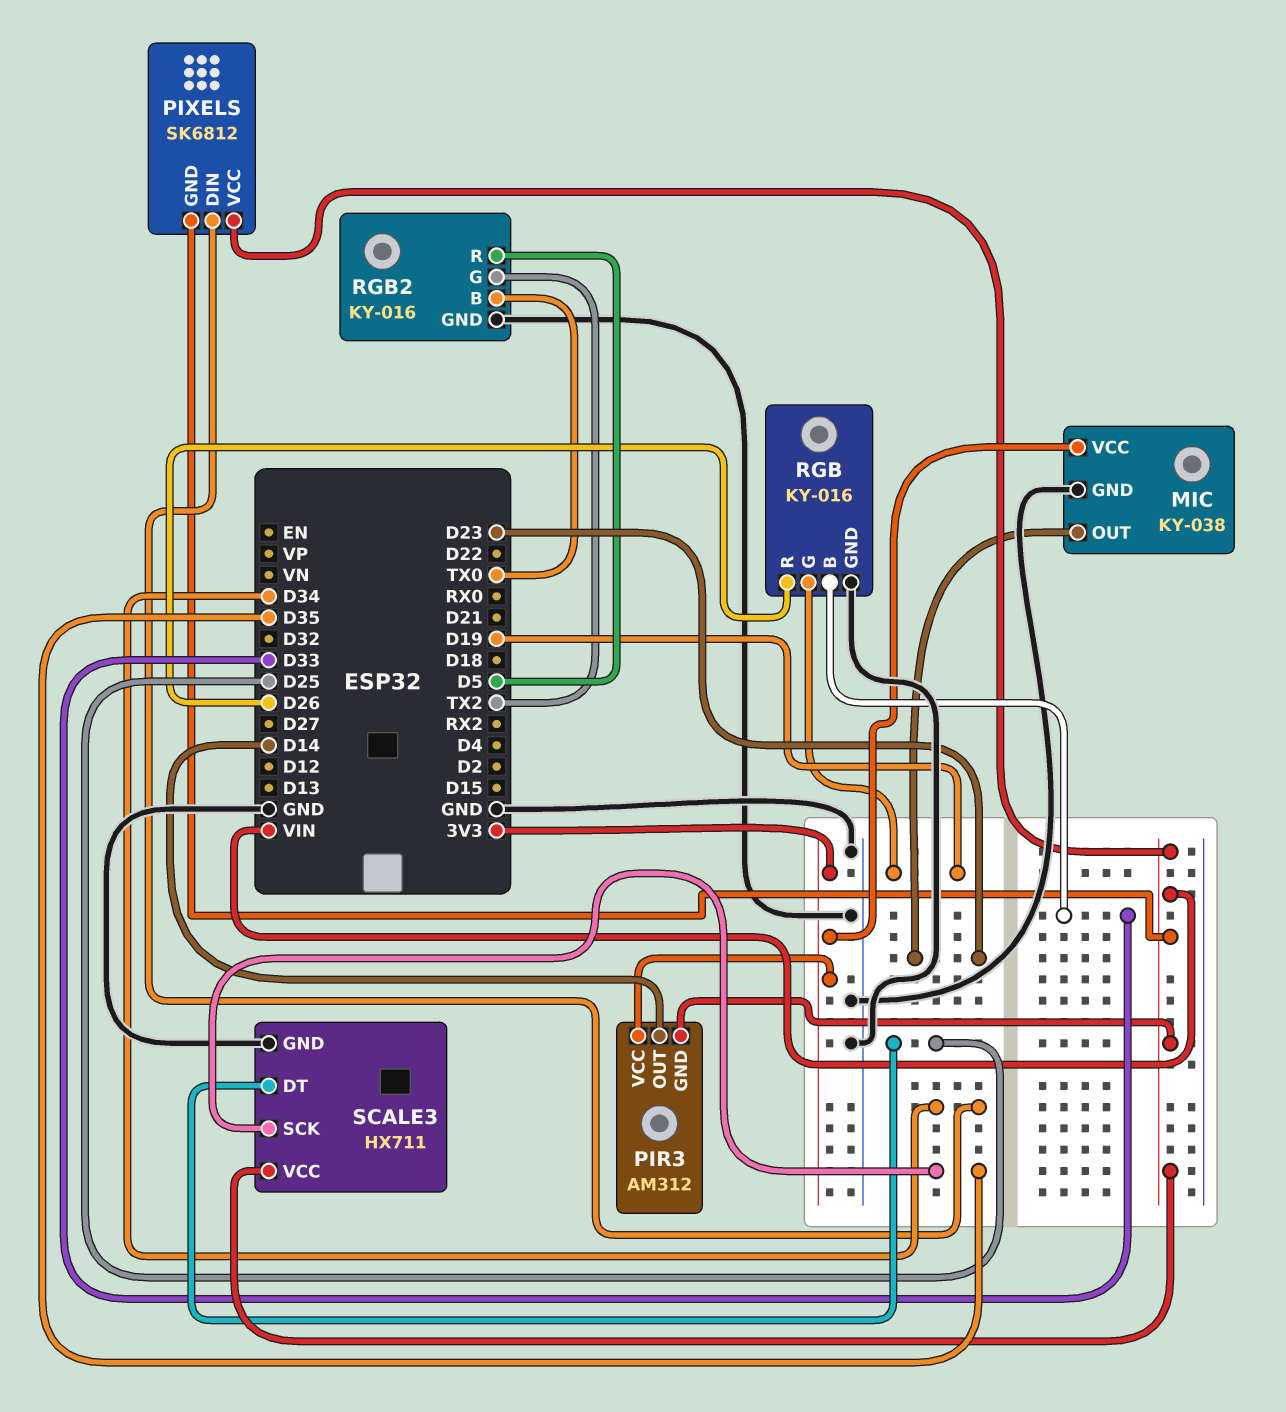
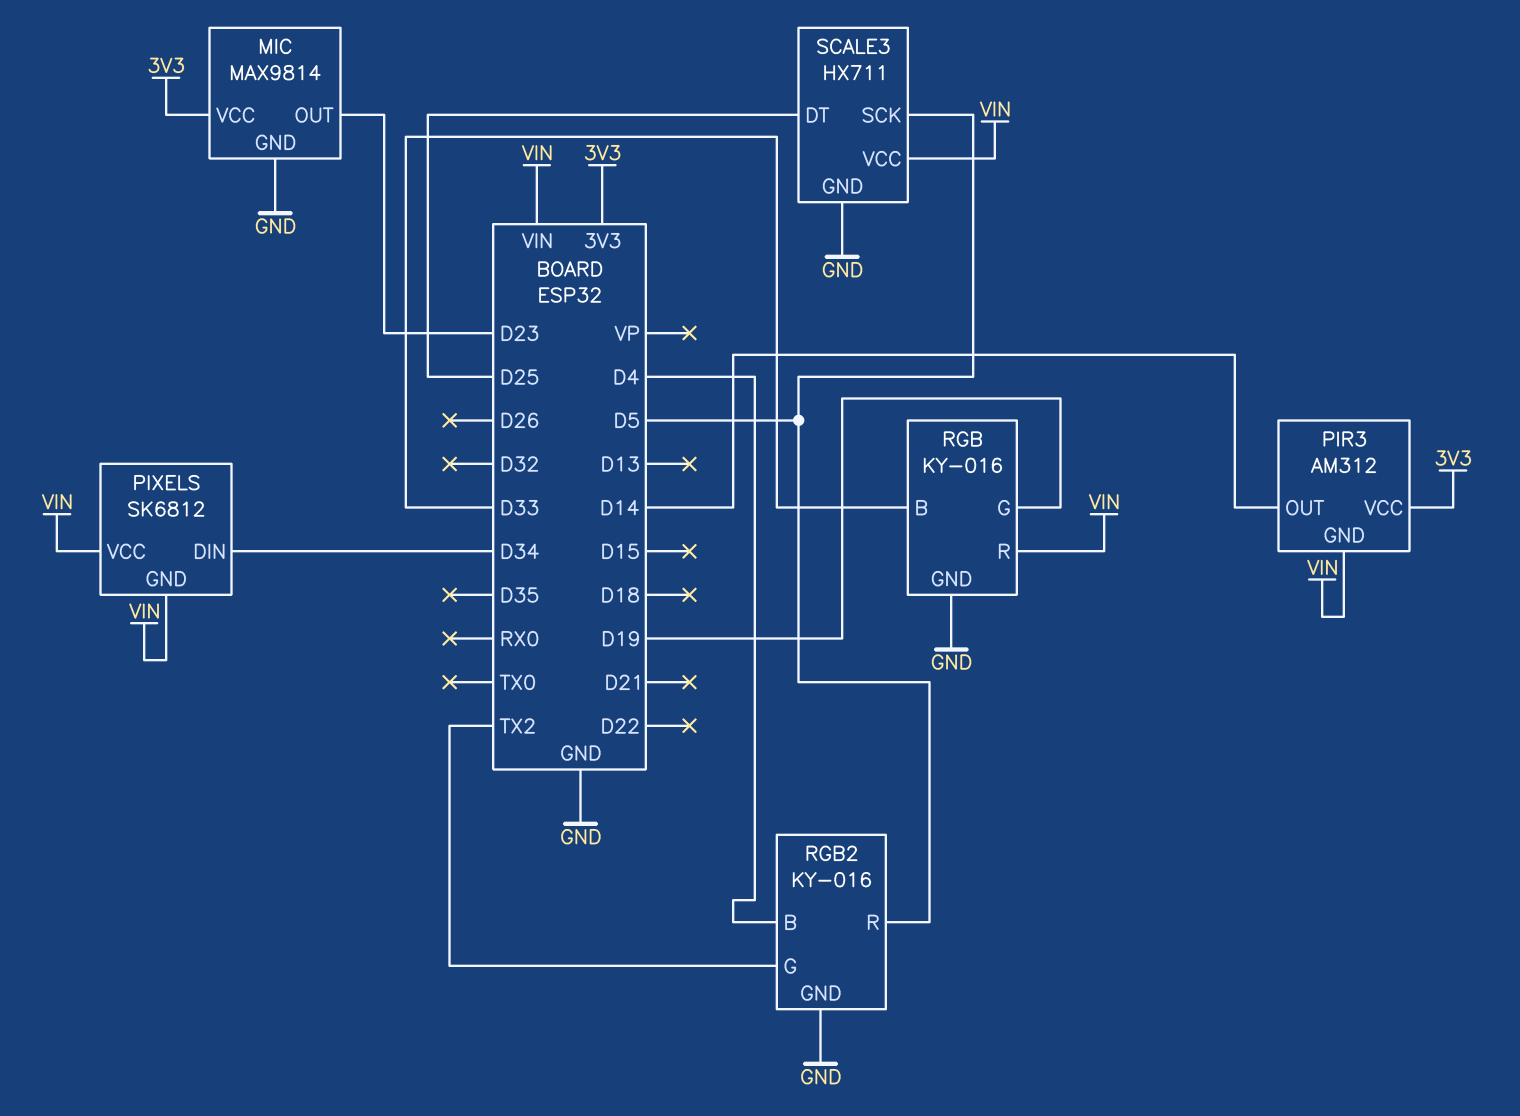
MIC: KY-038 -> MAX9814
RGB pin R: D26 -> VIN
RGB2 pin B: TX0 -> D4
SCALE3 pin SCK: D35 -> D5

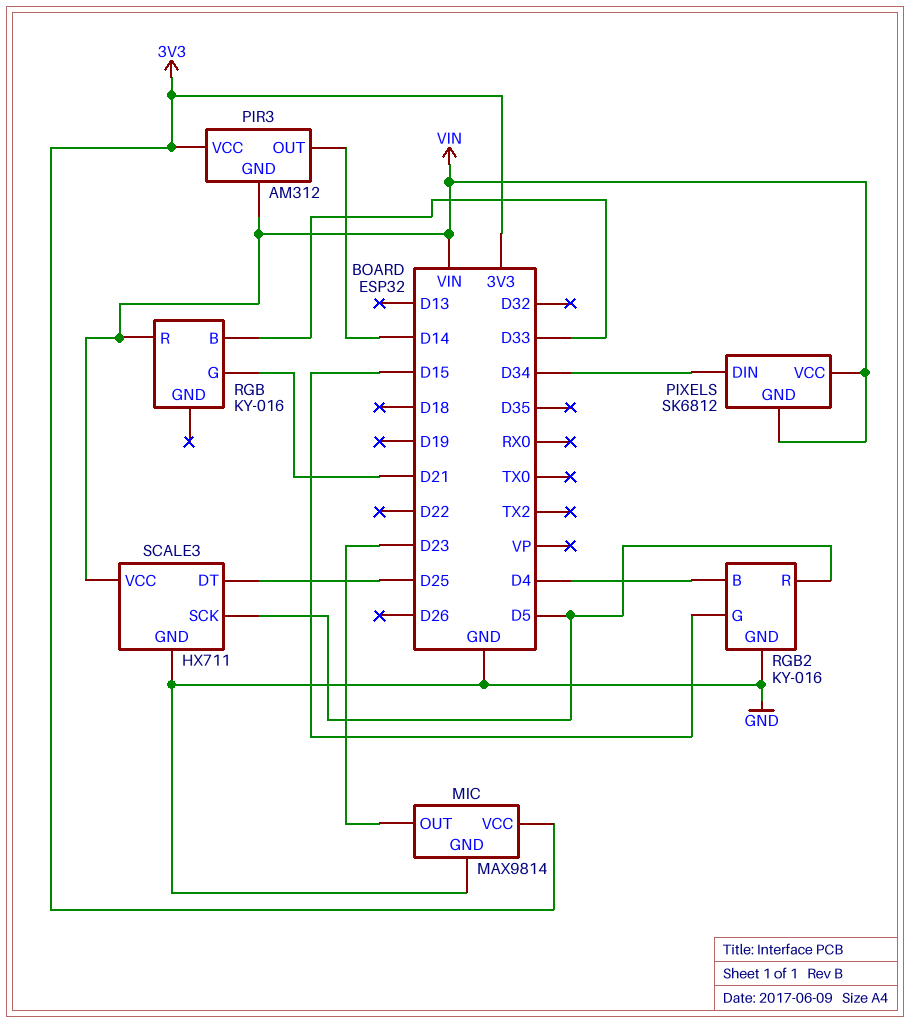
RGB pin G: D19 -> D21
RGB pin GND: GND -> none
RGB2 pin G: TX2 -> D15

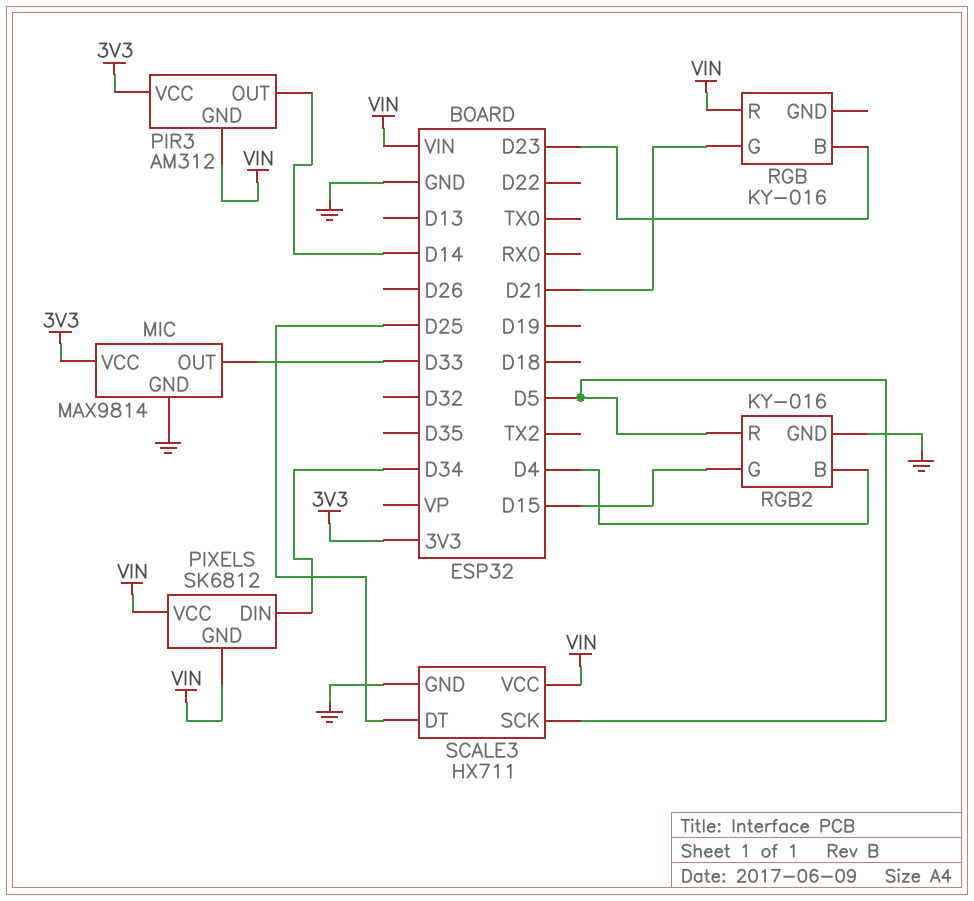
MIC pin OUT: D23 -> D33
RGB pin B: D33 -> D23

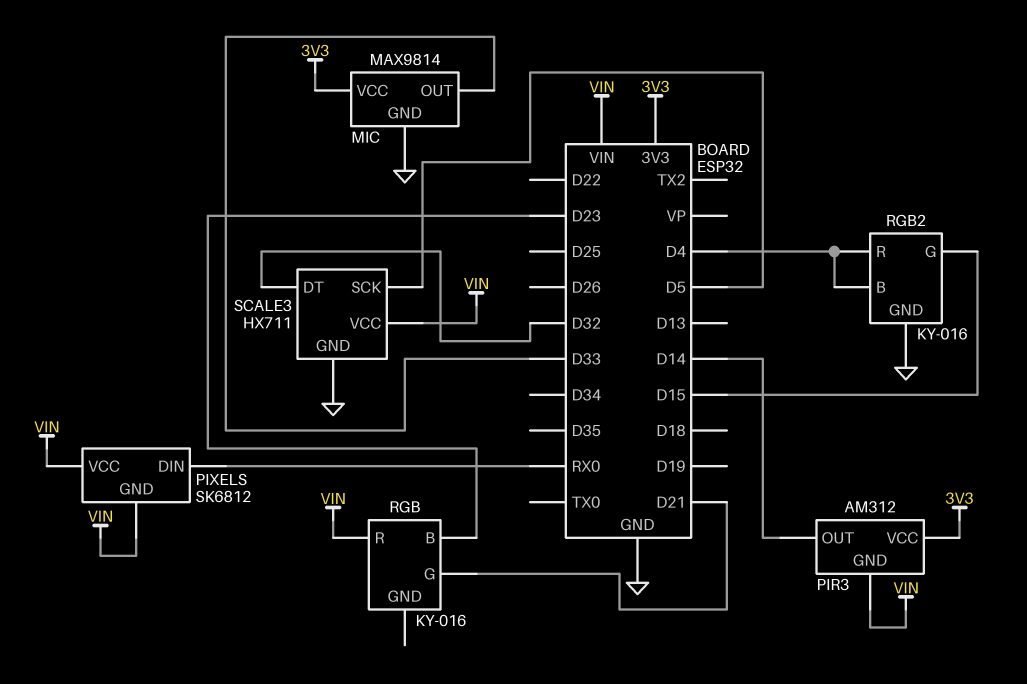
PIXELS pin DIN: D34 -> RX0
RGB2 pin R: D5 -> D4
SCALE3 pin DT: D25 -> D32

